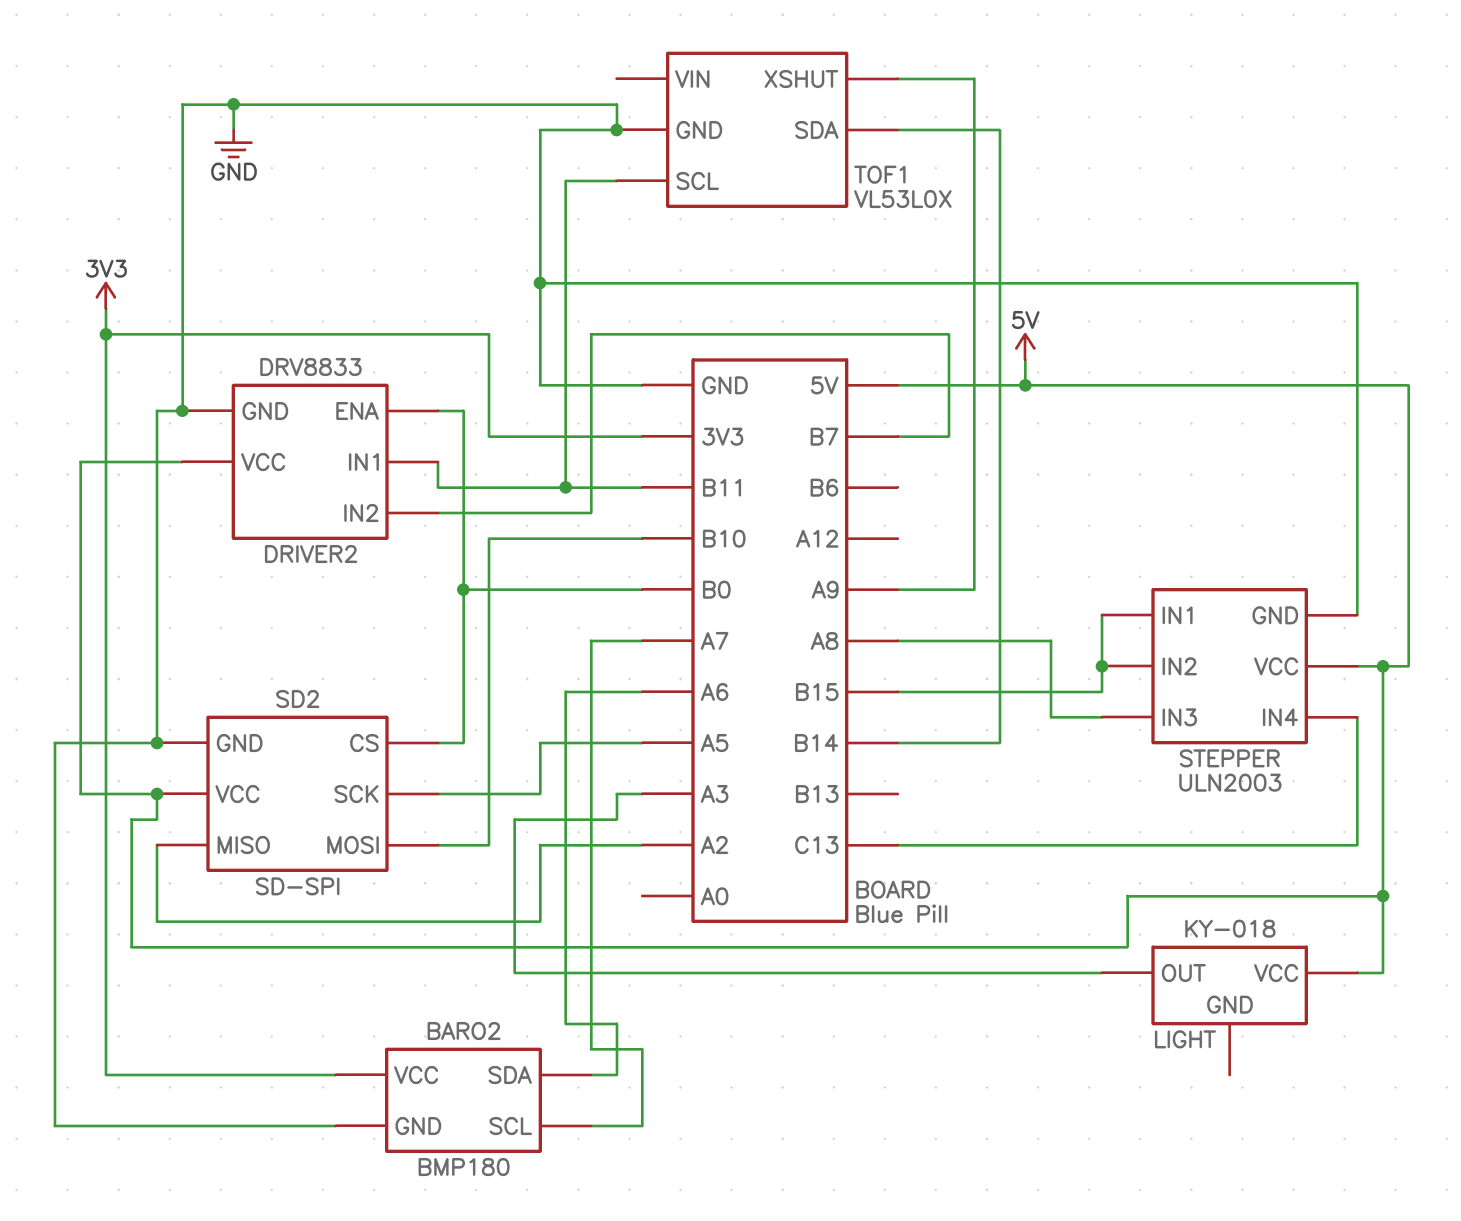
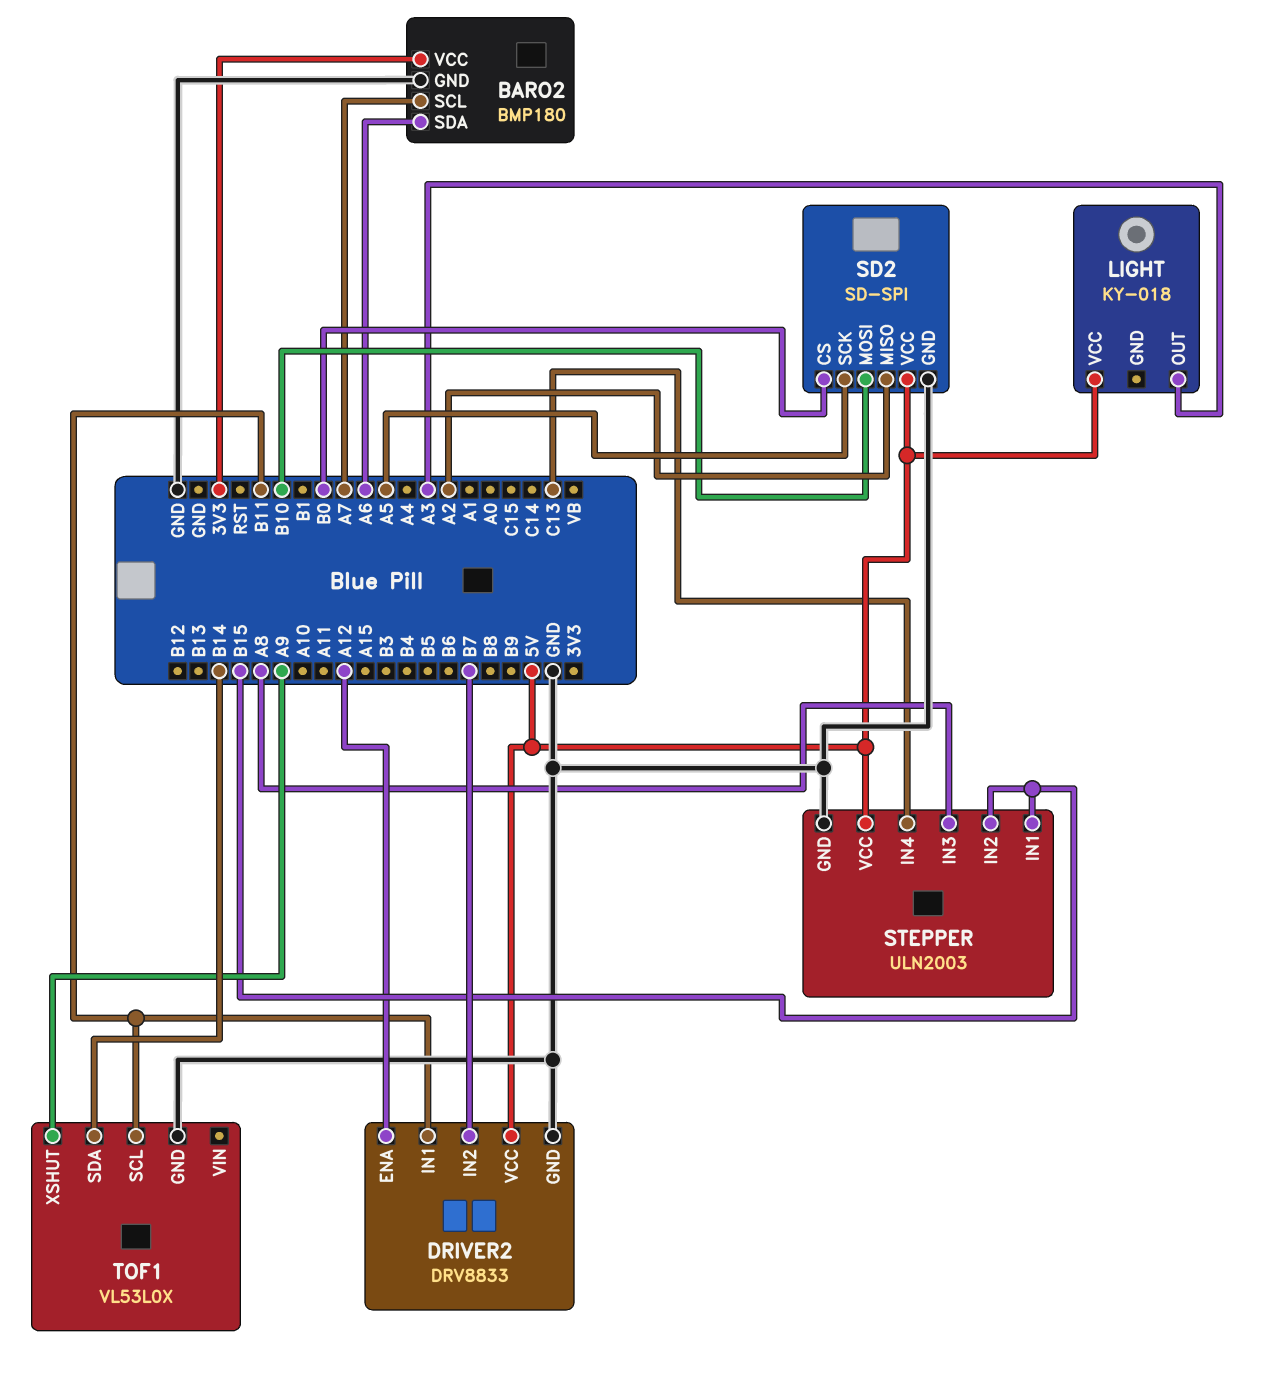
DRIVER2 pin ENA: B0 -> A12

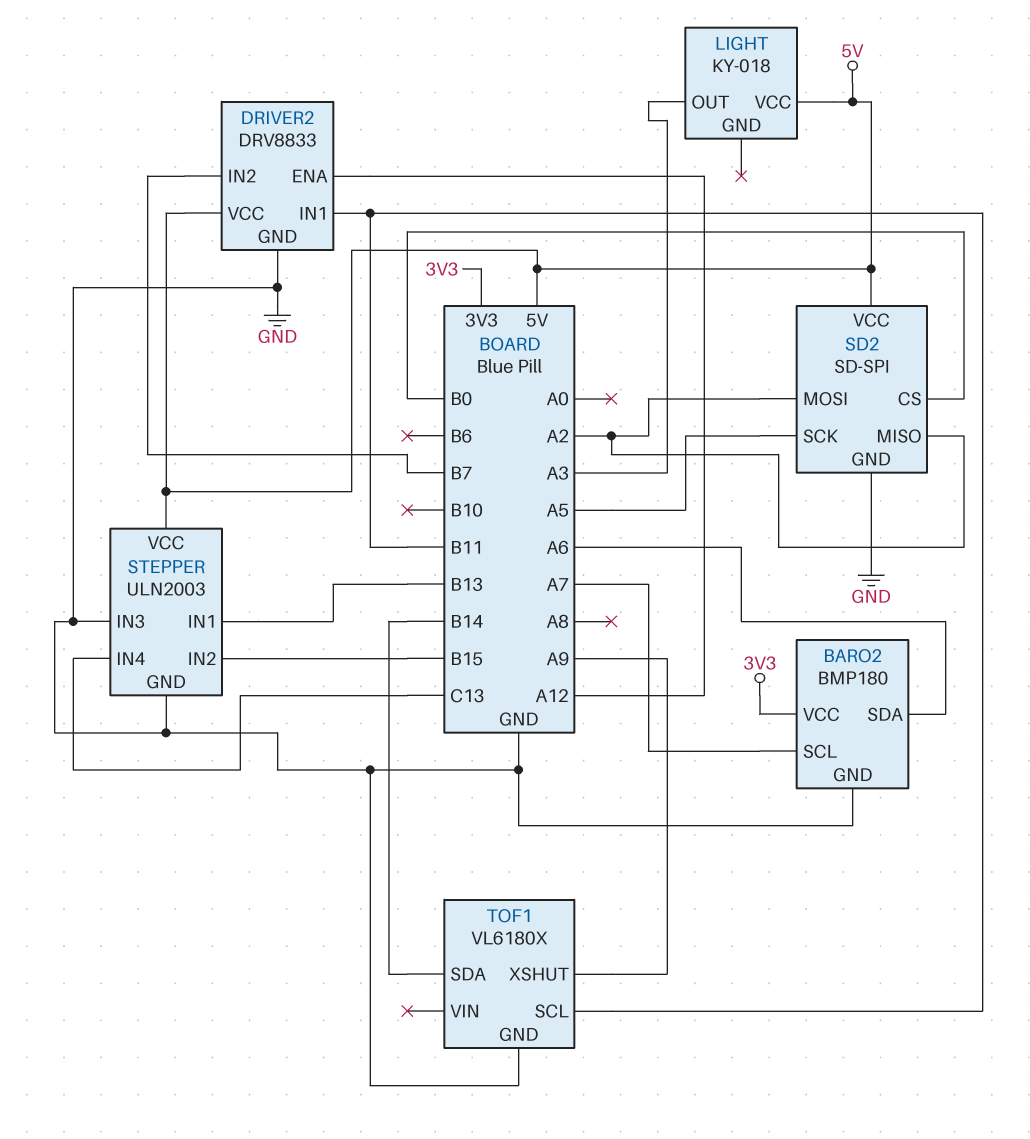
SD2 pin MOSI: B10 -> A2
STEPPER pin IN1: B15 -> B13
STEPPER pin IN3: A8 -> GND
TOF1: VL53L0X -> VL6180X

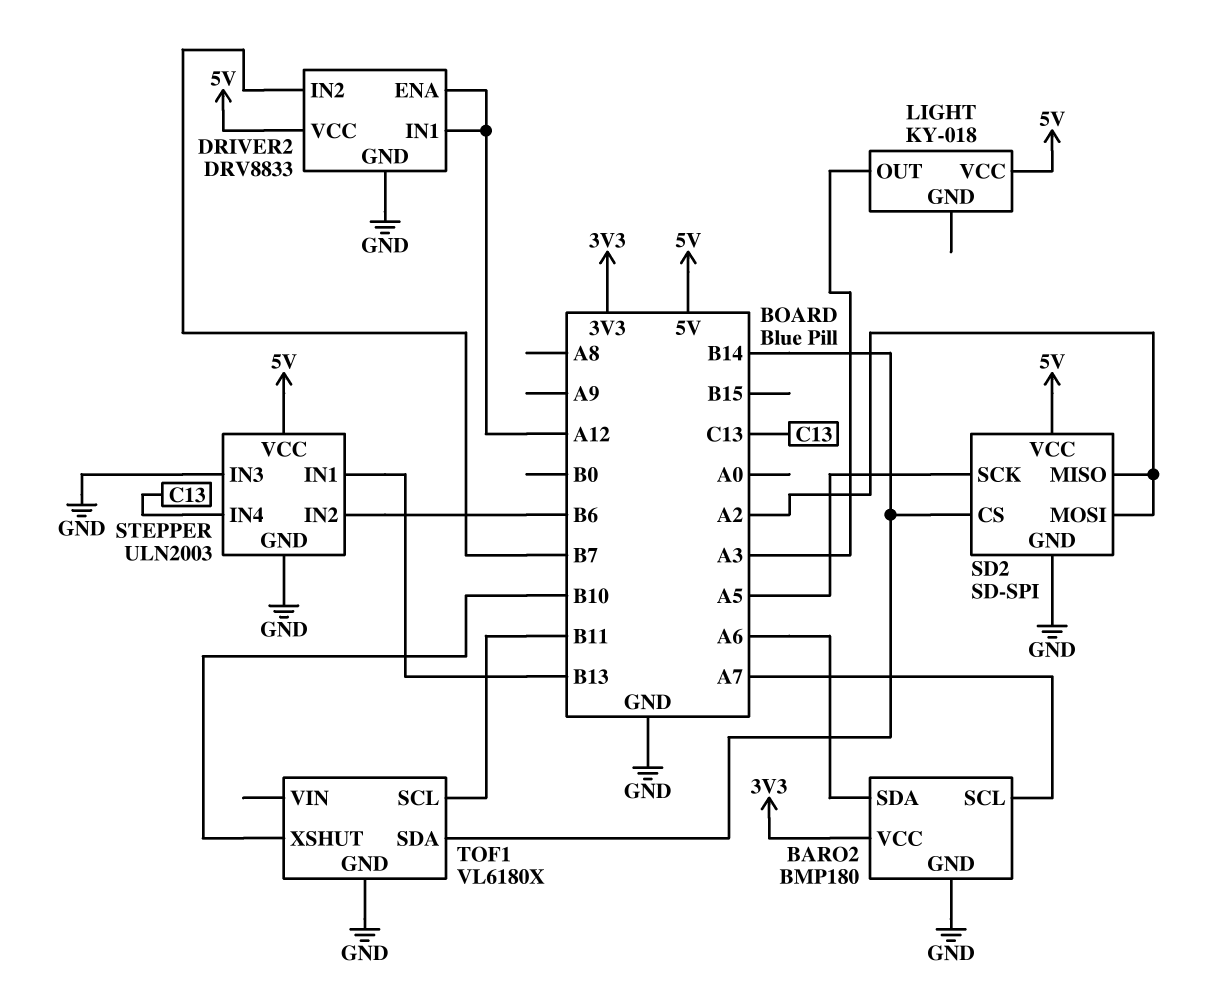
DRIVER2 pin IN1: B11 -> A12
SD2 pin CS: B0 -> B14
STEPPER pin IN2: B15 -> B6
TOF1 pin XSHUT: A9 -> B10

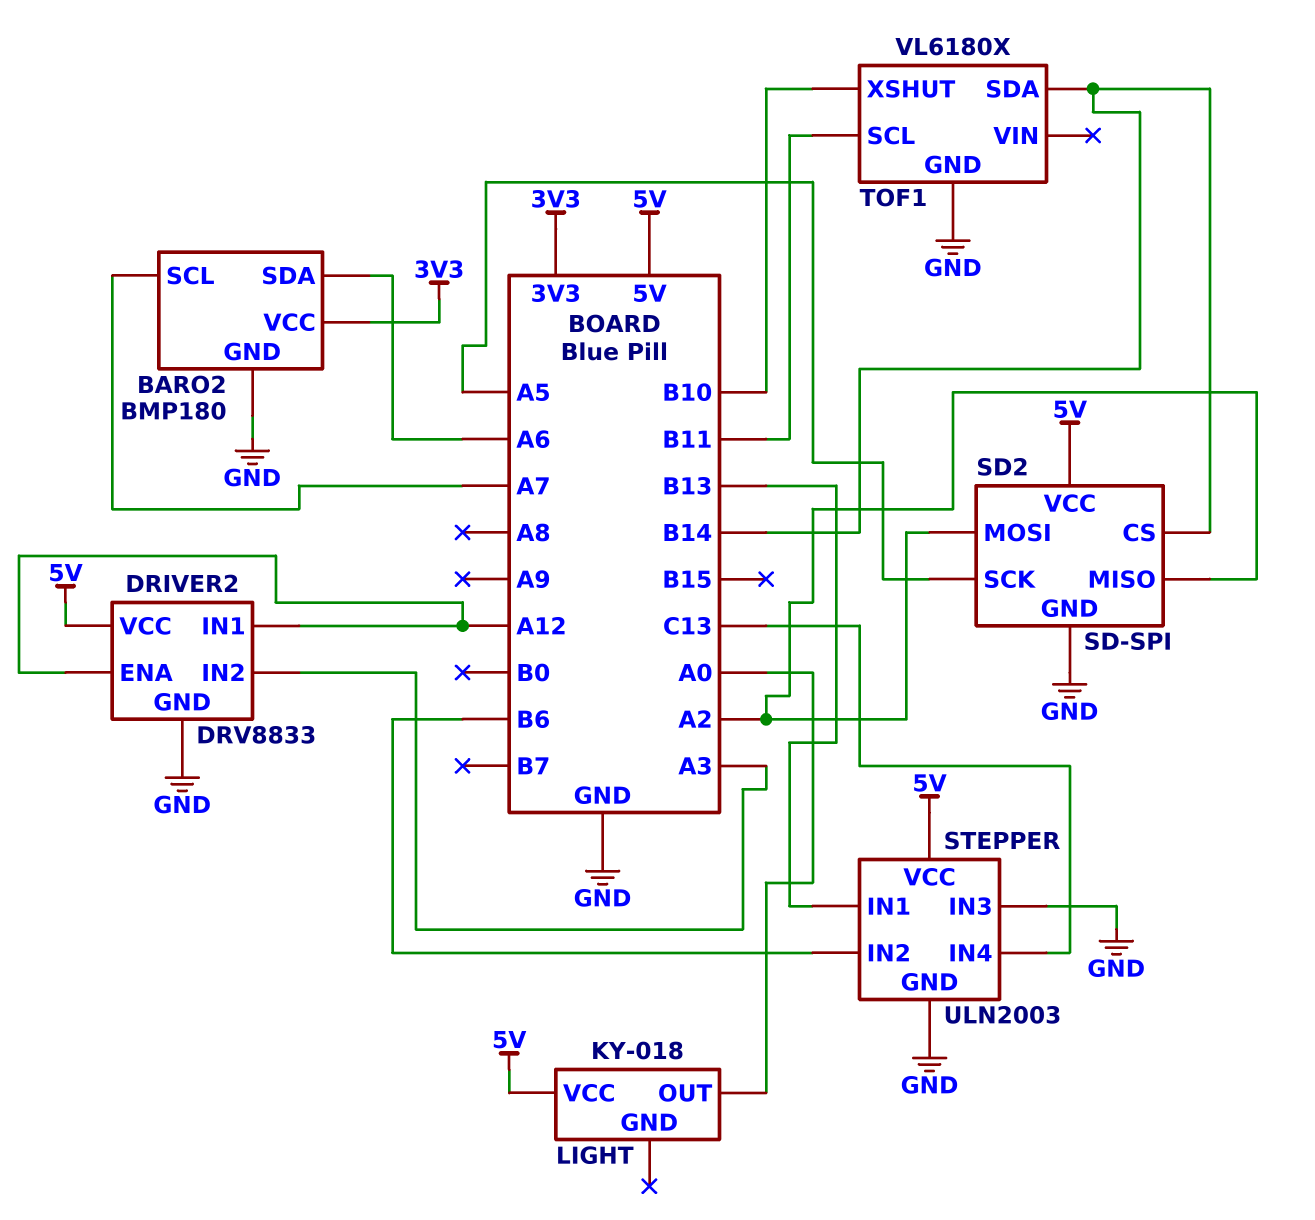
DRIVER2 pin IN2: B7 -> A3
LIGHT pin OUT: A3 -> A0

